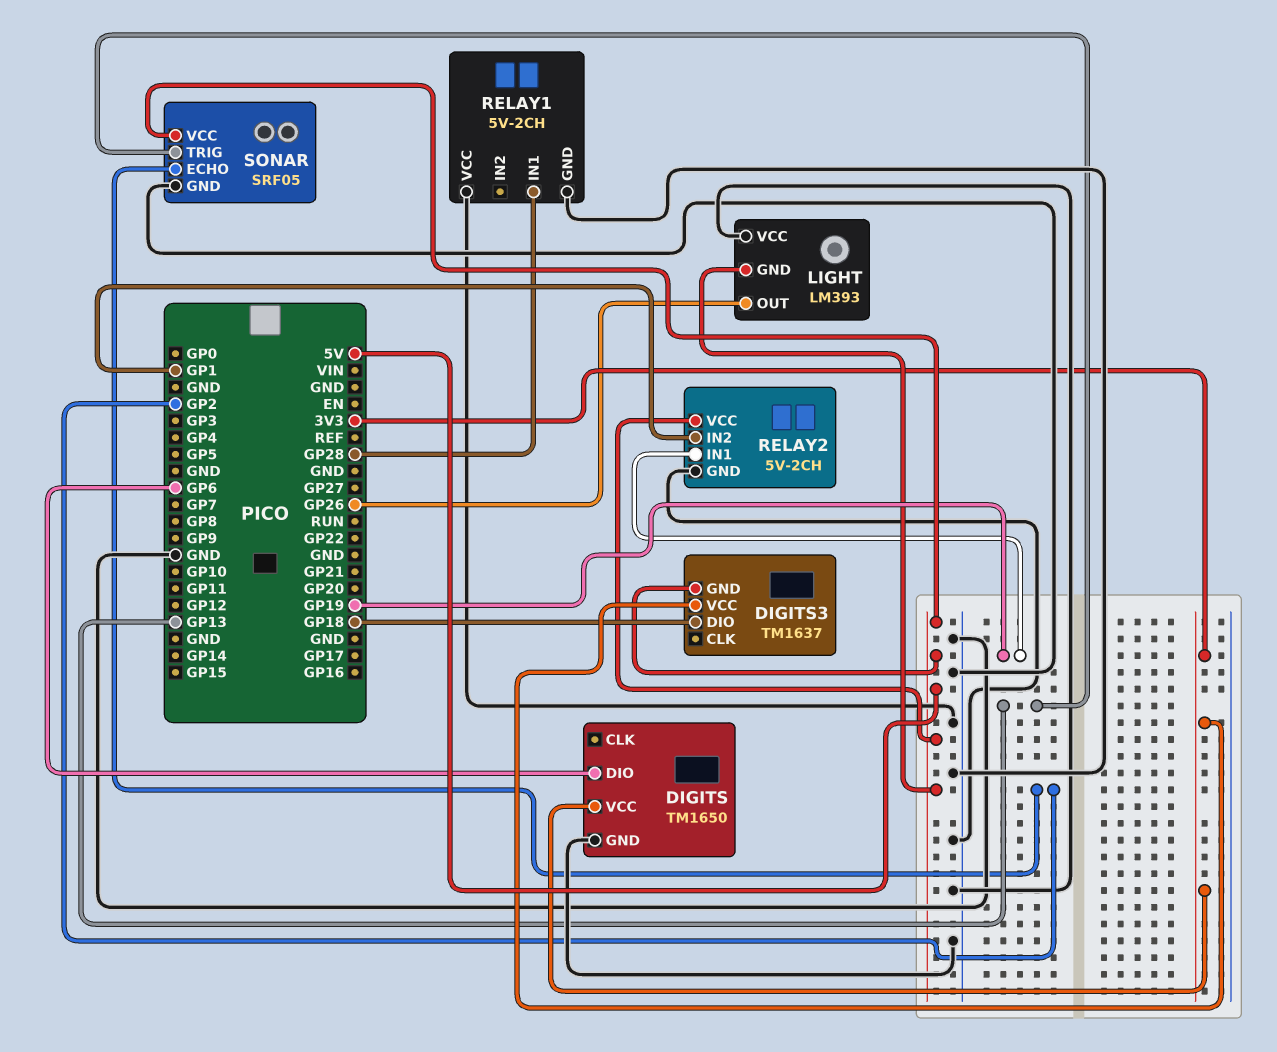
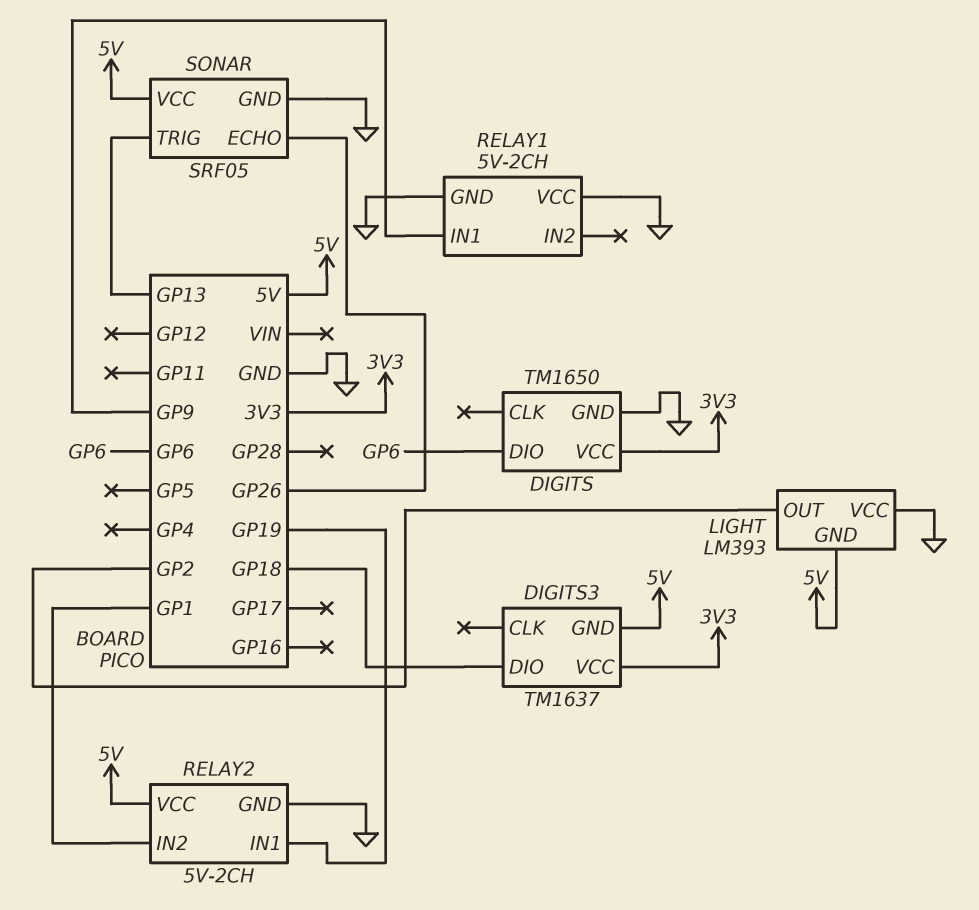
LIGHT pin OUT: GP26 -> GP2
RELAY1 pin IN1: GP28 -> GP9
SONAR pin ECHO: GP2 -> GP26

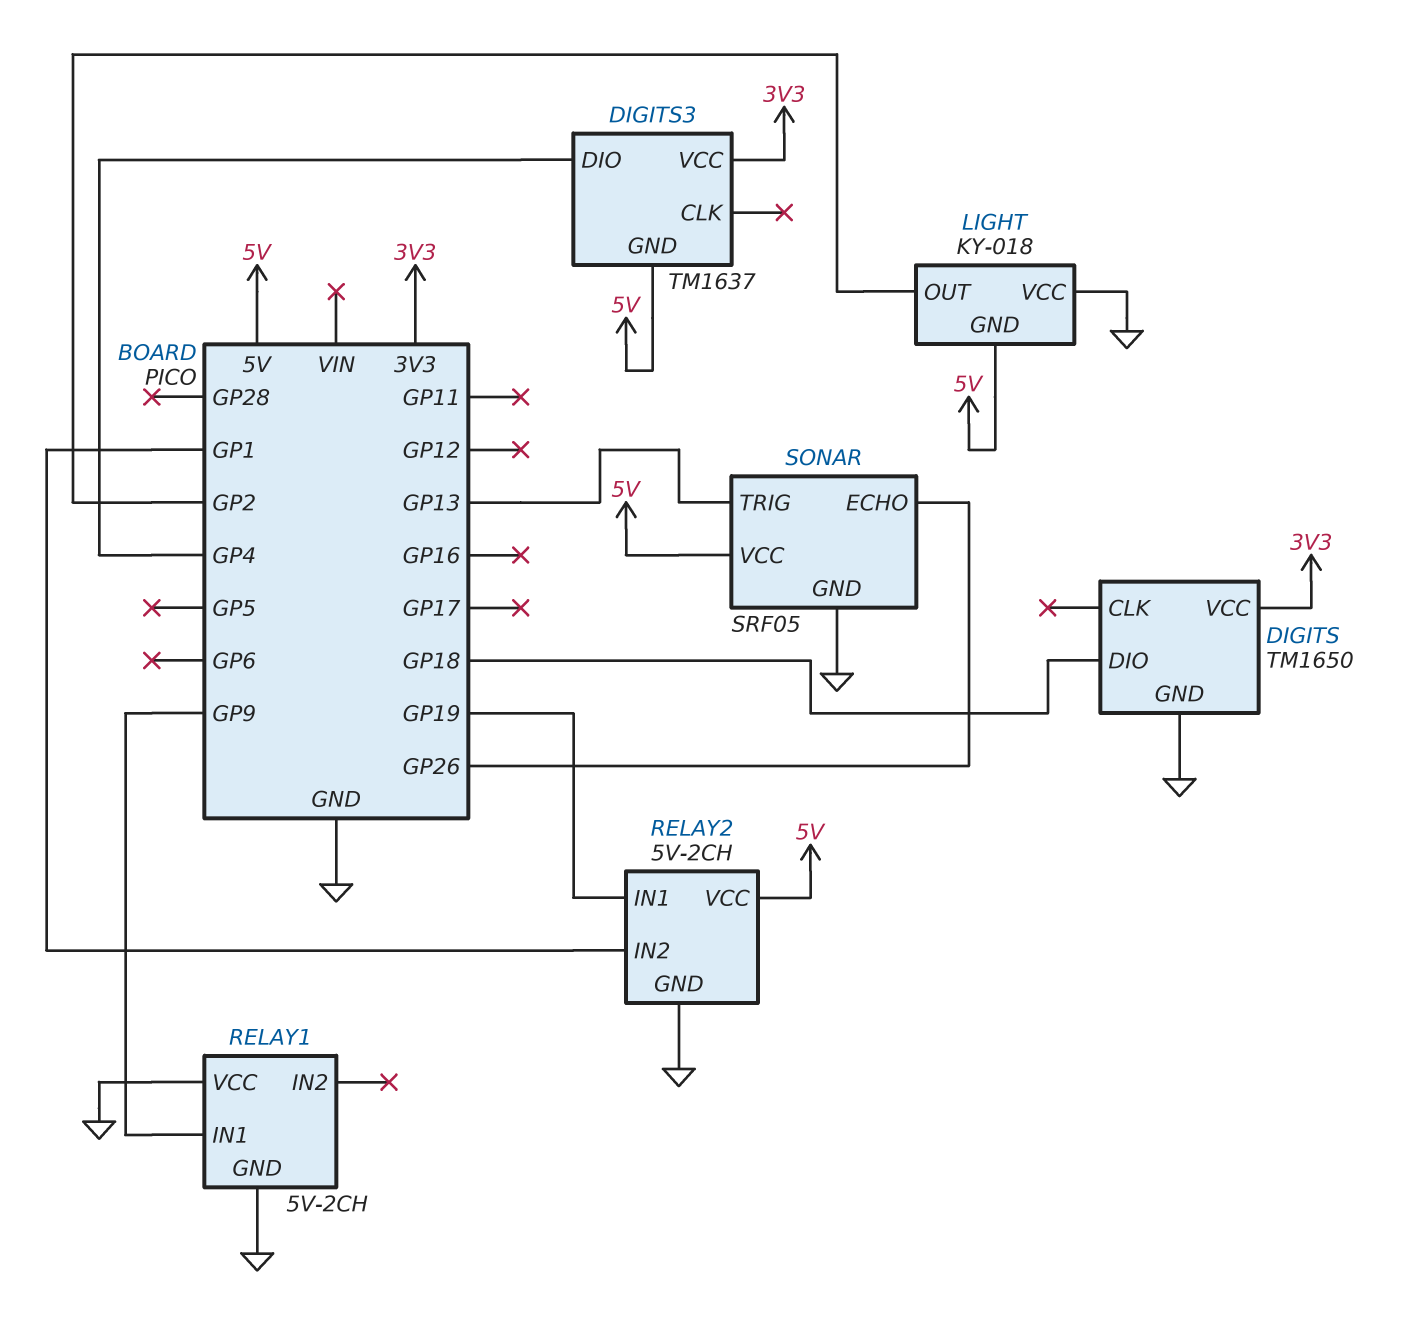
DIGITS pin DIO: GP6 -> GP18
DIGITS3 pin DIO: GP18 -> GP4
LIGHT: LM393 -> KY-018

